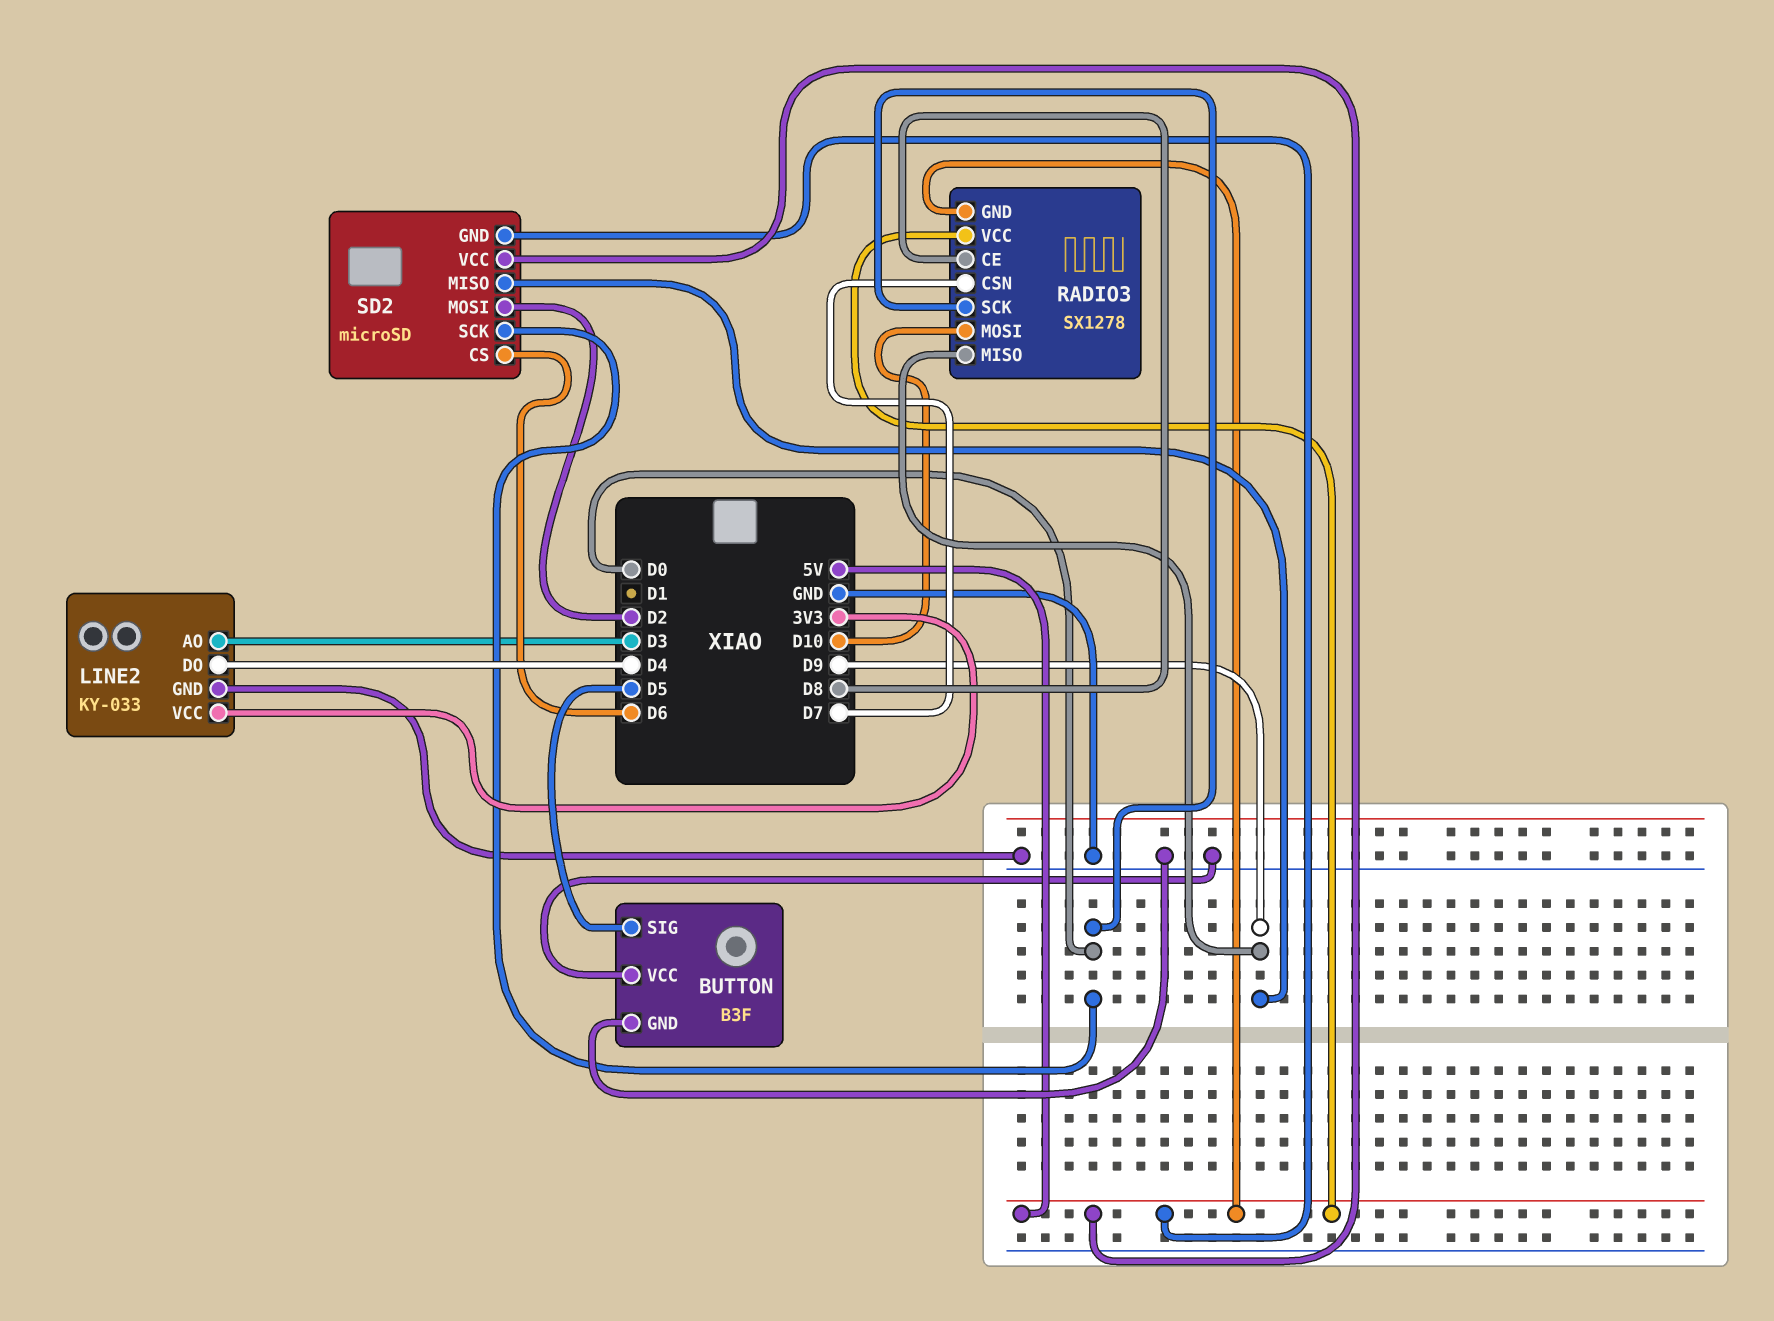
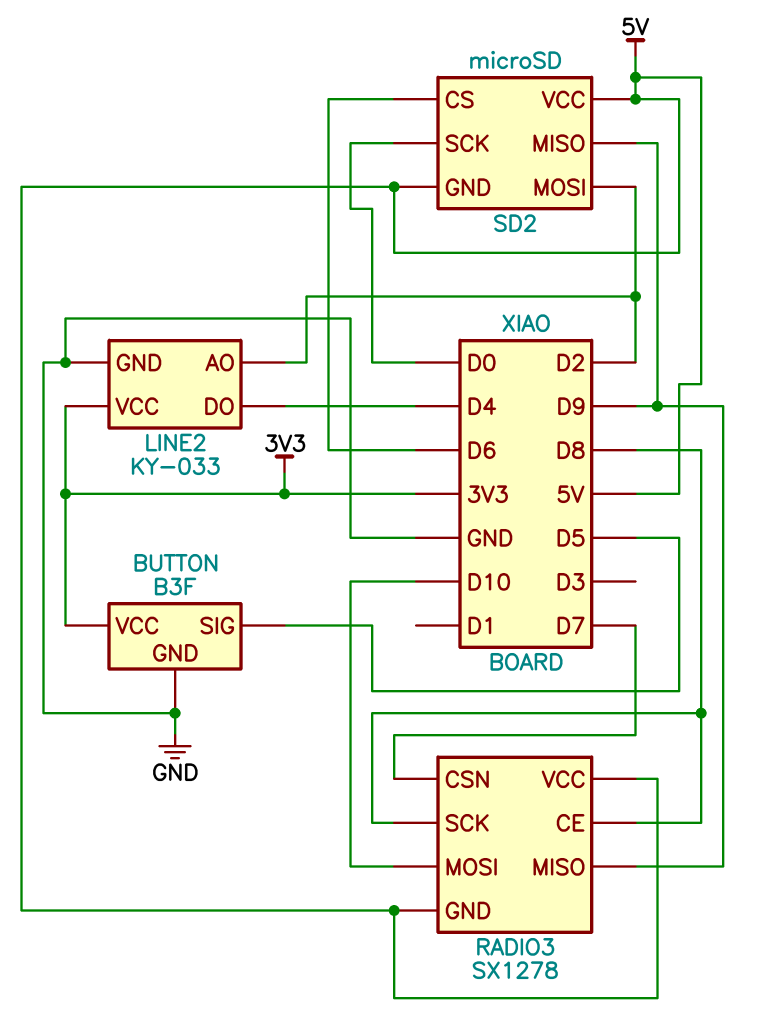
BUTTON pin VCC: GND -> 3V3
LINE2 pin AO: D3 -> D2
RADIO3 pin SCK: D0 -> D8

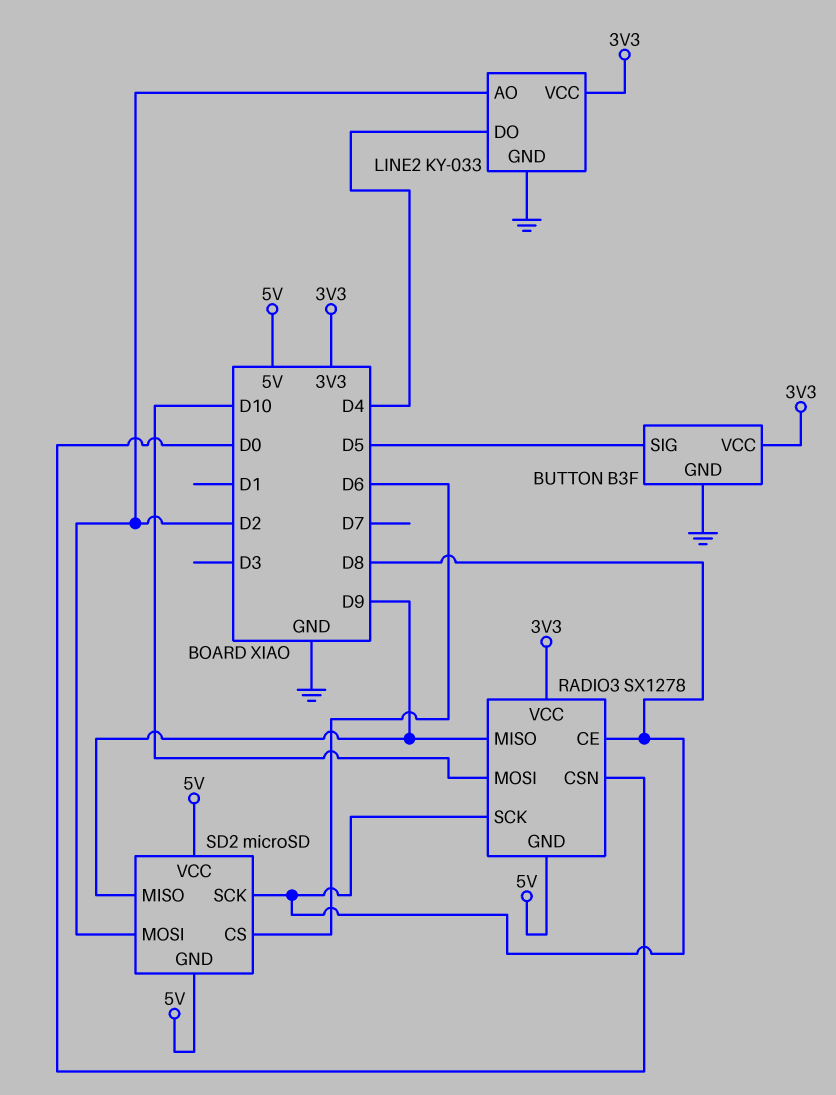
RADIO3 pin CSN: D7 -> D0
RADIO3 pin VCC: 5V -> 3V3
SD2 pin SCK: D0 -> D8

